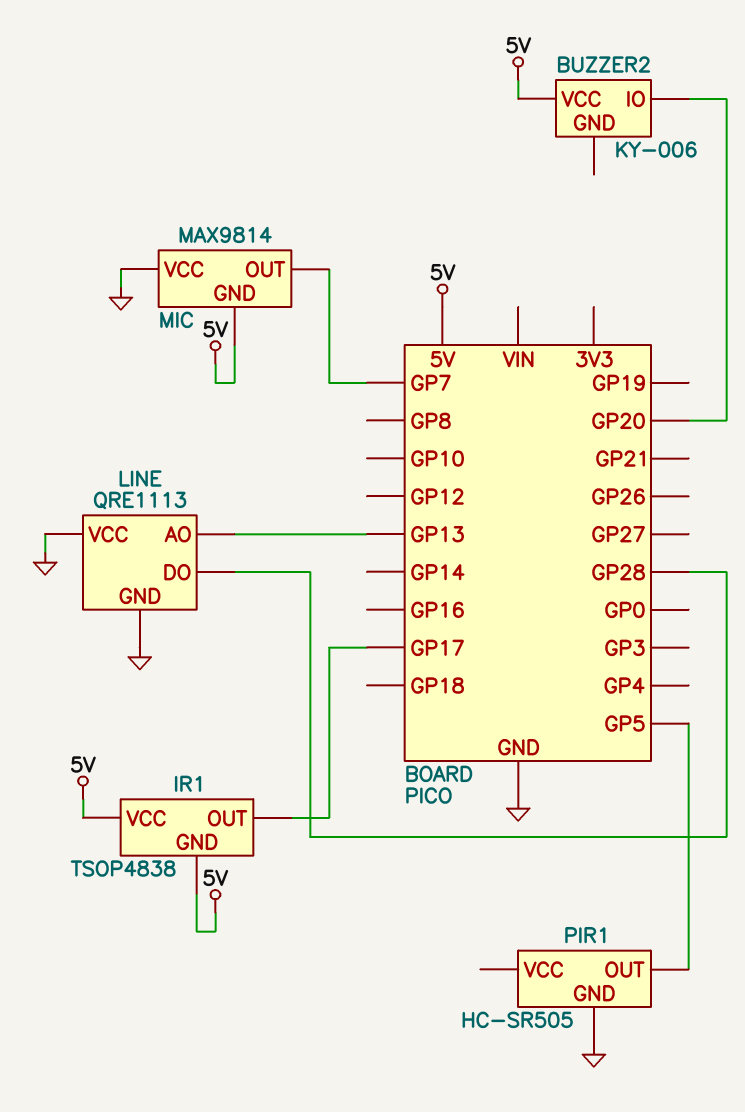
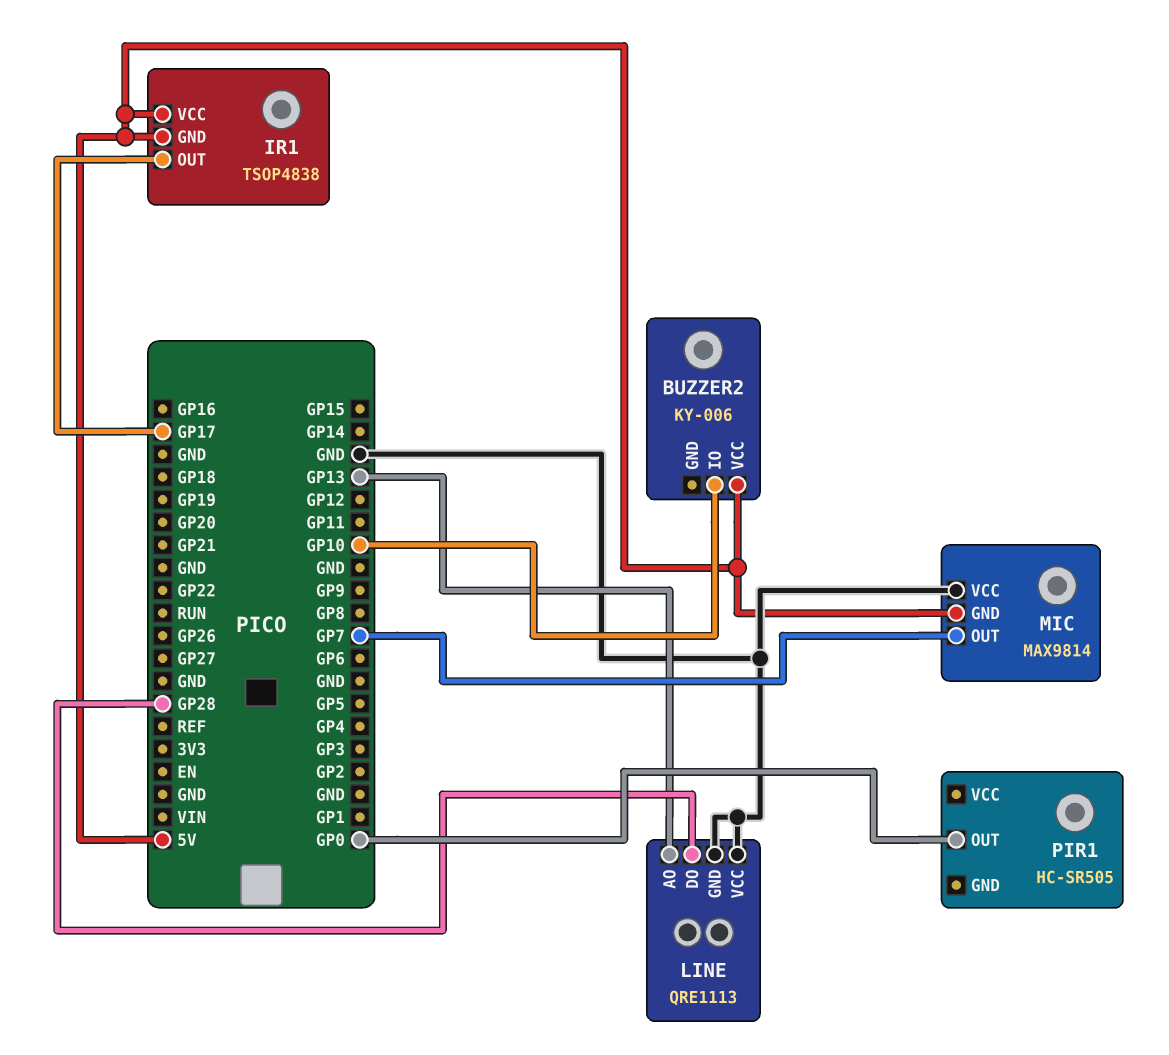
BUZZER2 pin IO: GP20 -> GP10
PIR1 pin GND: GND -> none
PIR1 pin OUT: GP5 -> GP0

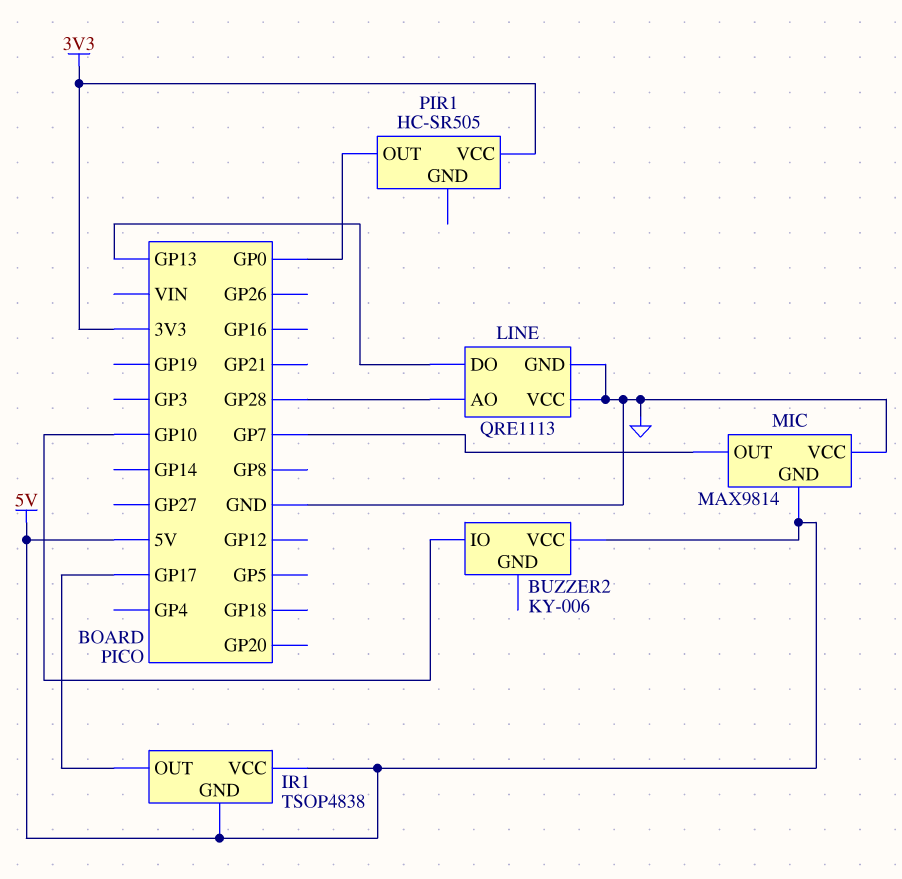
LINE pin AO: GP13 -> GP28
LINE pin DO: GP28 -> GP13
PIR1 pin VCC: none -> 3V3

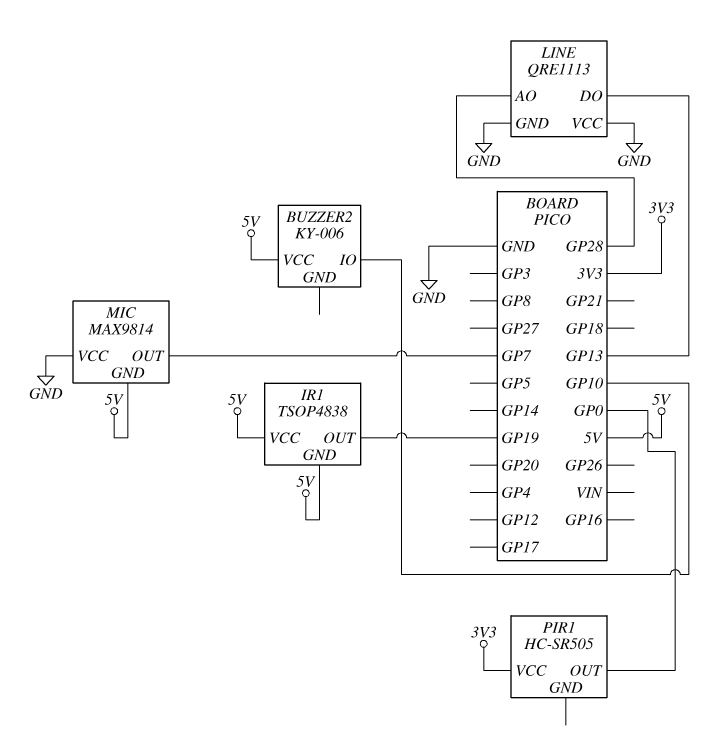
IR1 pin OUT: GP17 -> GP19

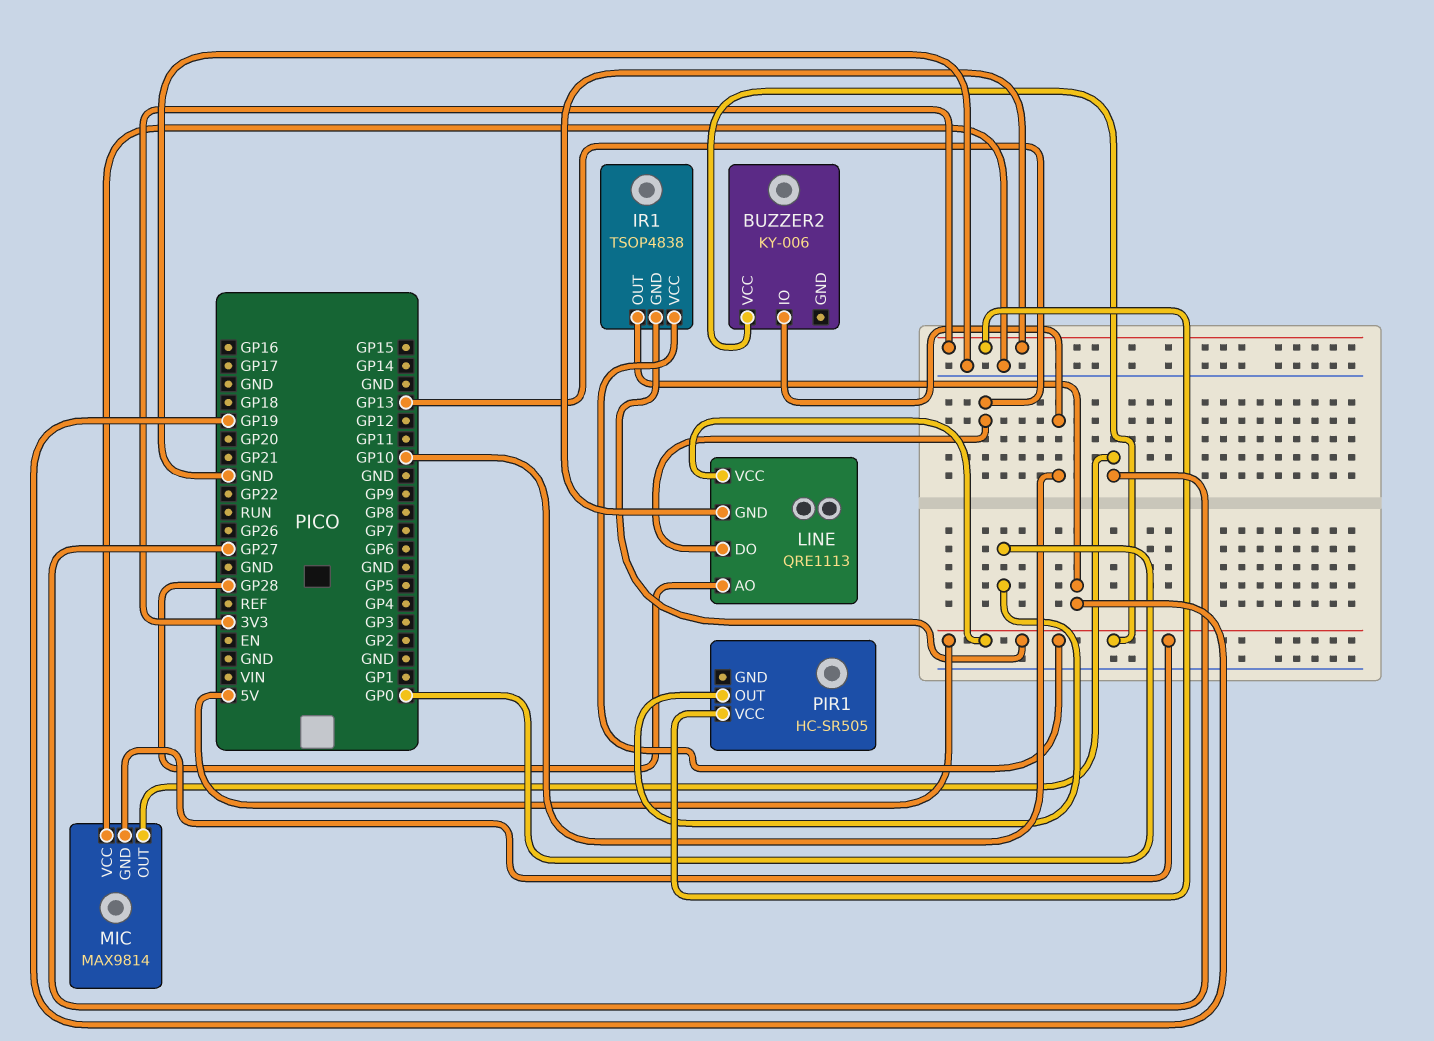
LINE pin GND: GND -> 3V3
LINE pin VCC: GND -> 5V
MIC pin OUT: GP7 -> GP27

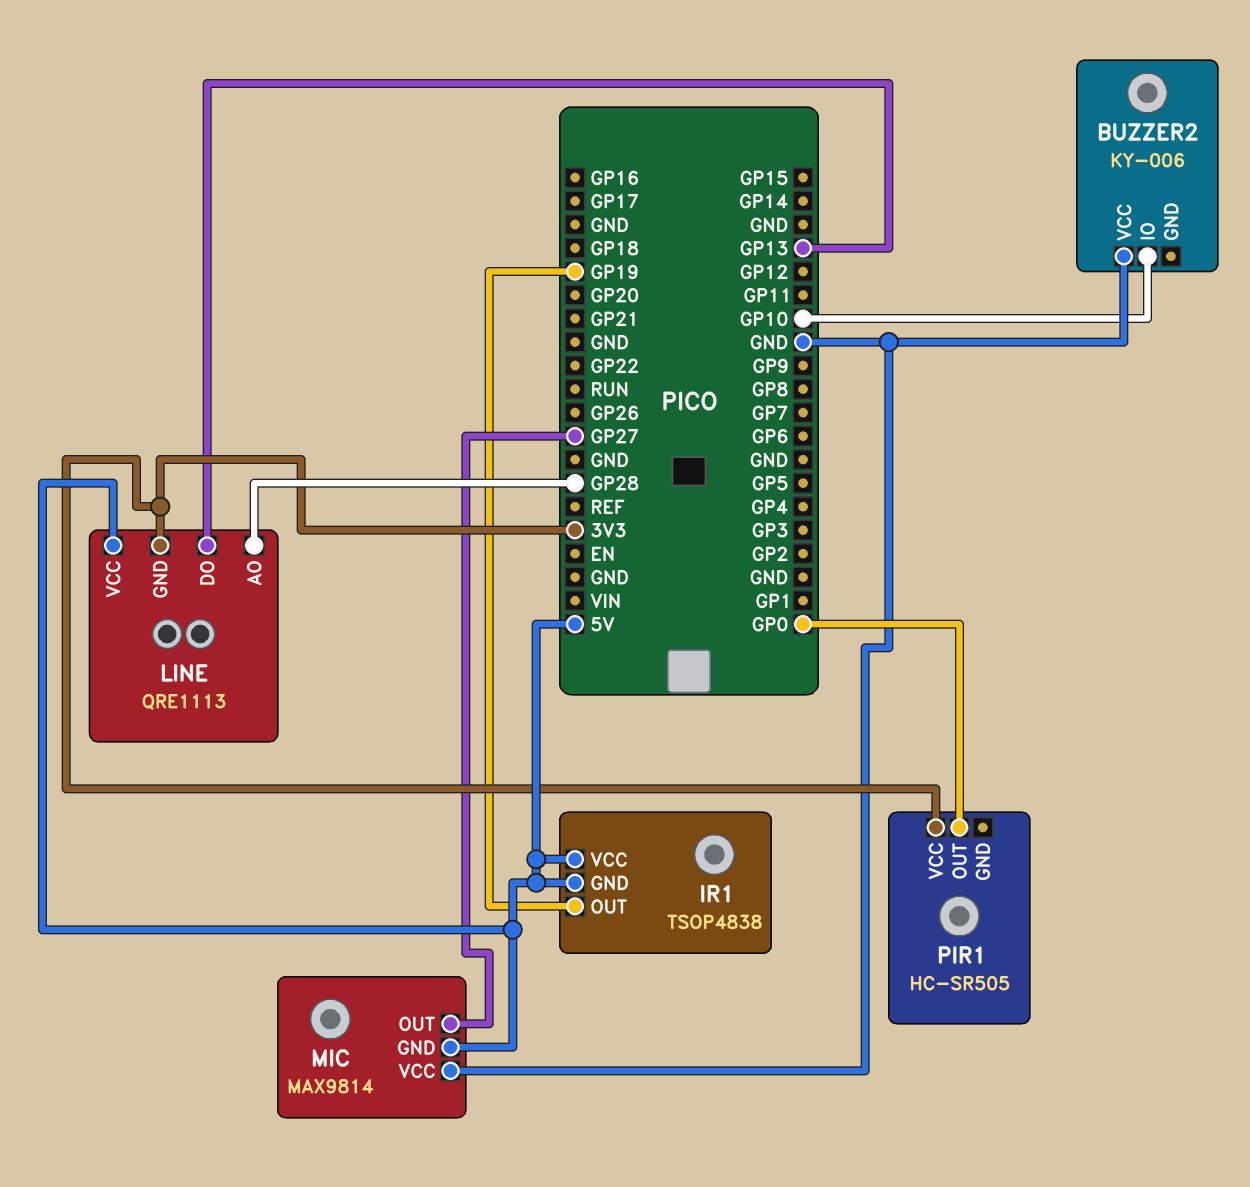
BUZZER2 pin VCC: 5V -> GND

